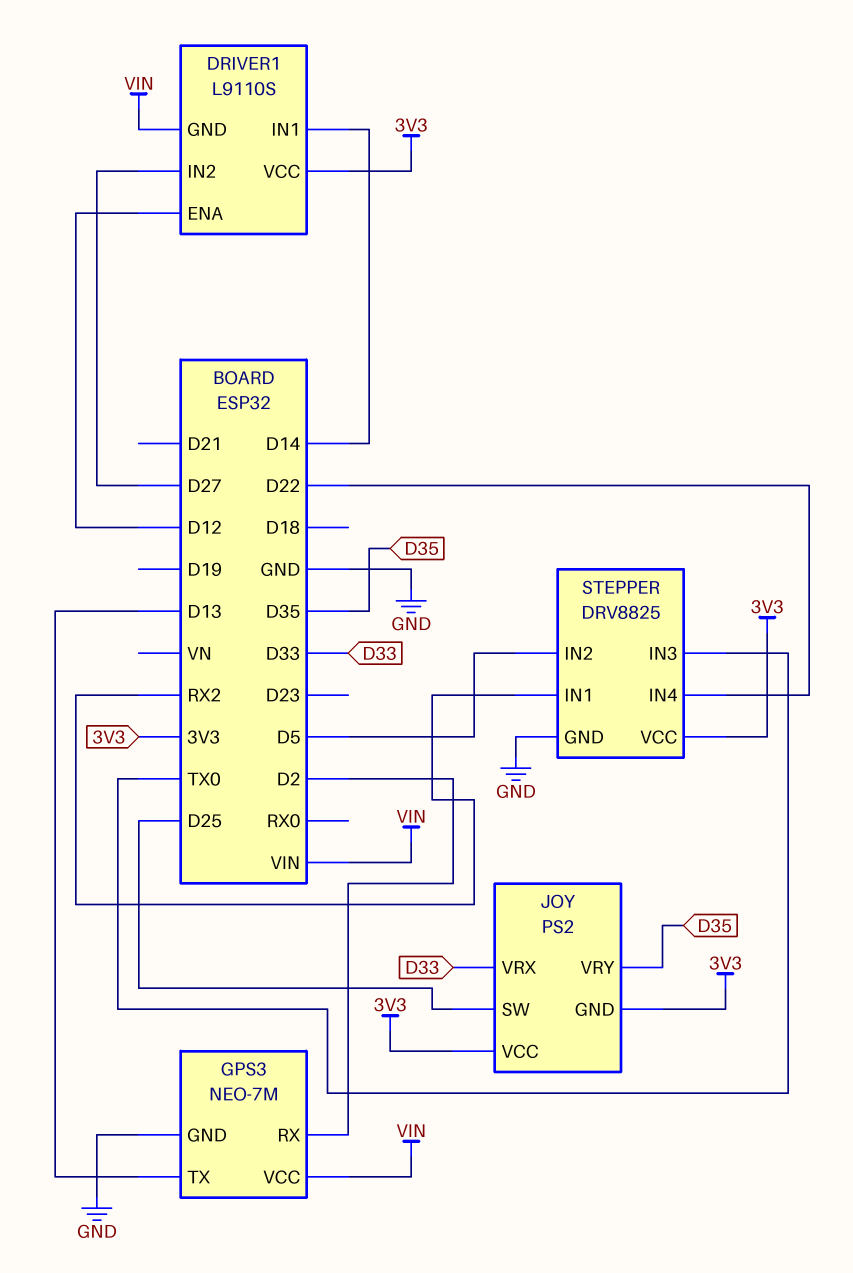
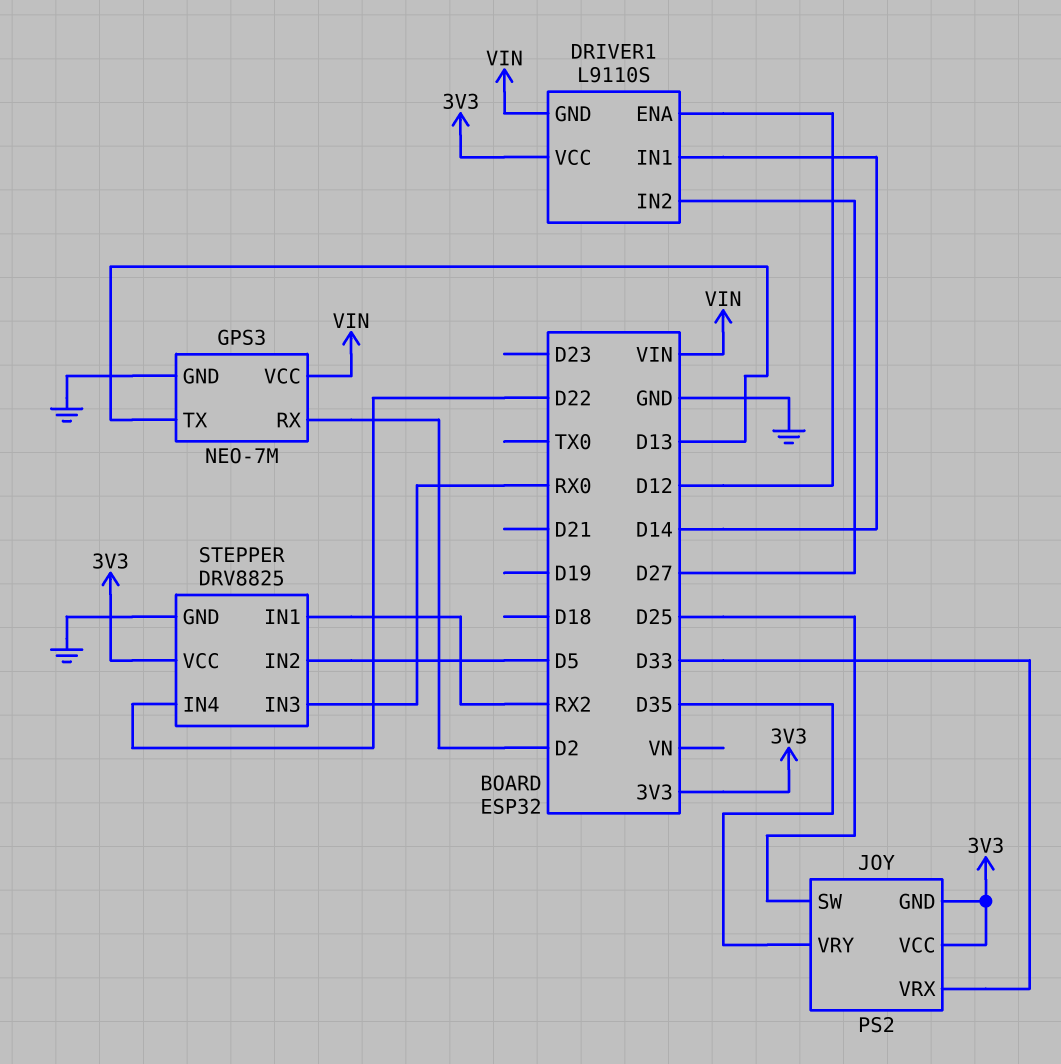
STEPPER pin IN3: TX0 -> RX0

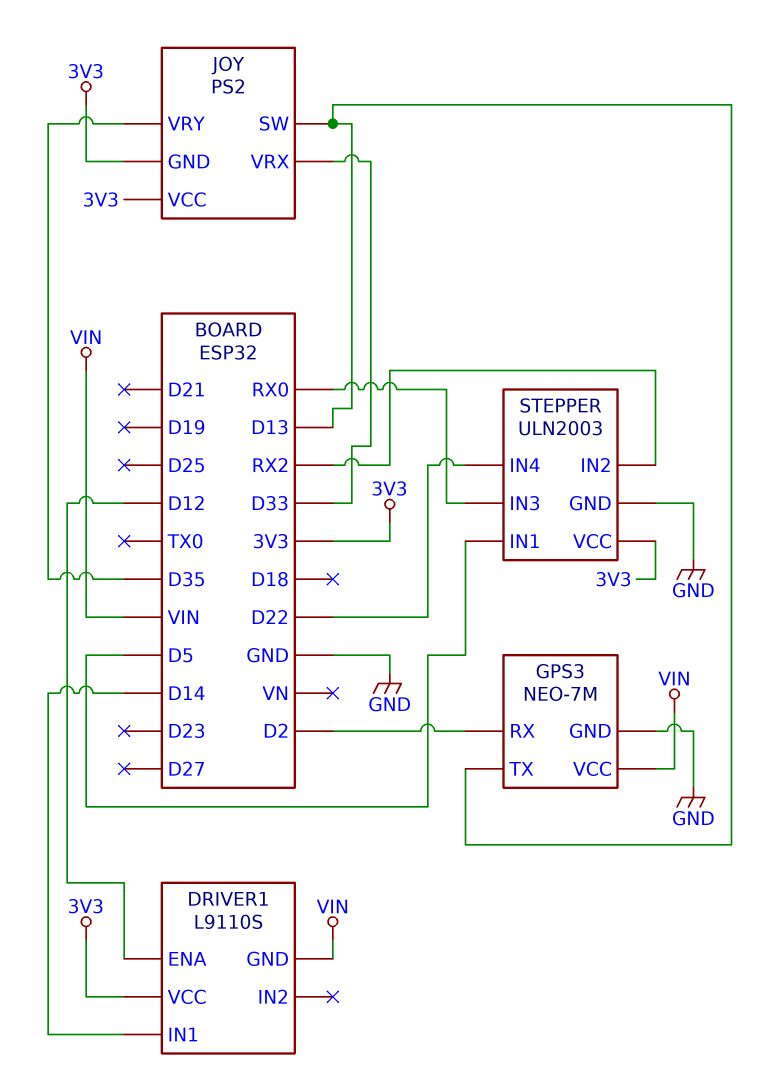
DRIVER1 pin IN2: D27 -> none
JOY pin SW: D25 -> D13
STEPPER: DRV8825 -> ULN2003
STEPPER pin IN1: RX2 -> D5
STEPPER pin IN2: D5 -> RX2

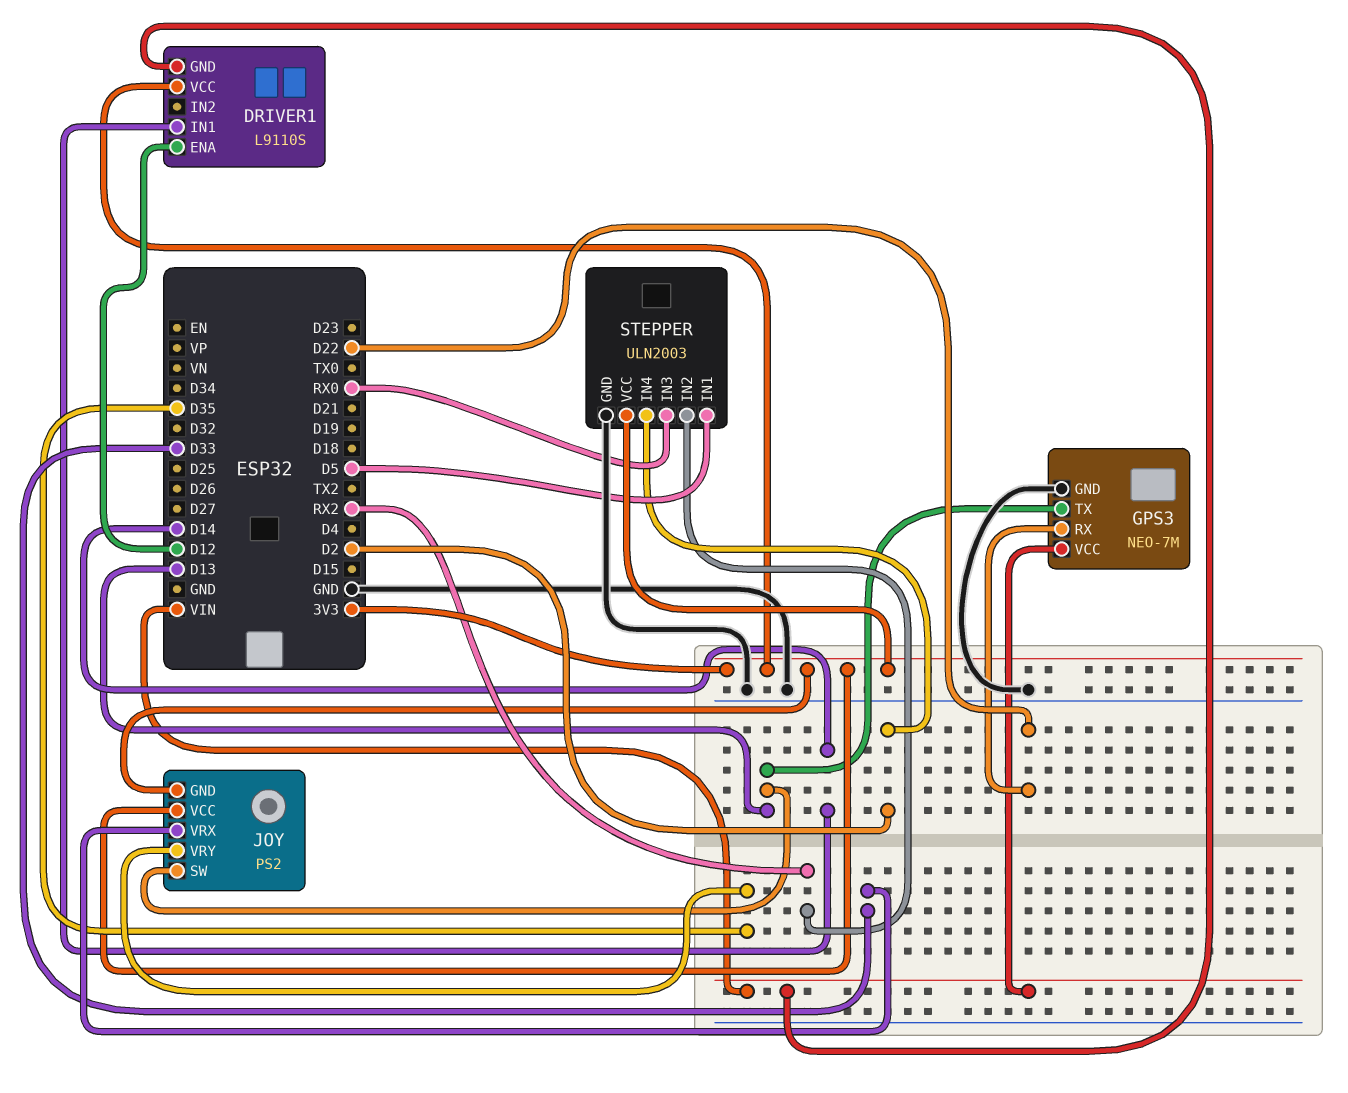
GPS3 pin RX: D2 -> D22
STEPPER pin IN4: D22 -> D2

